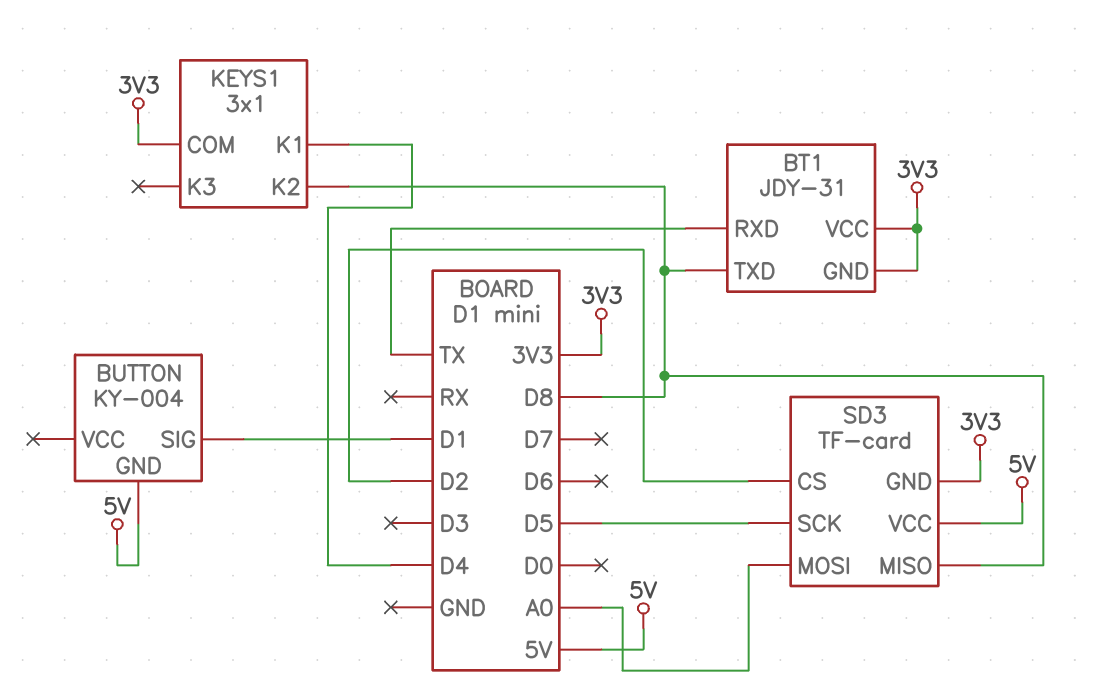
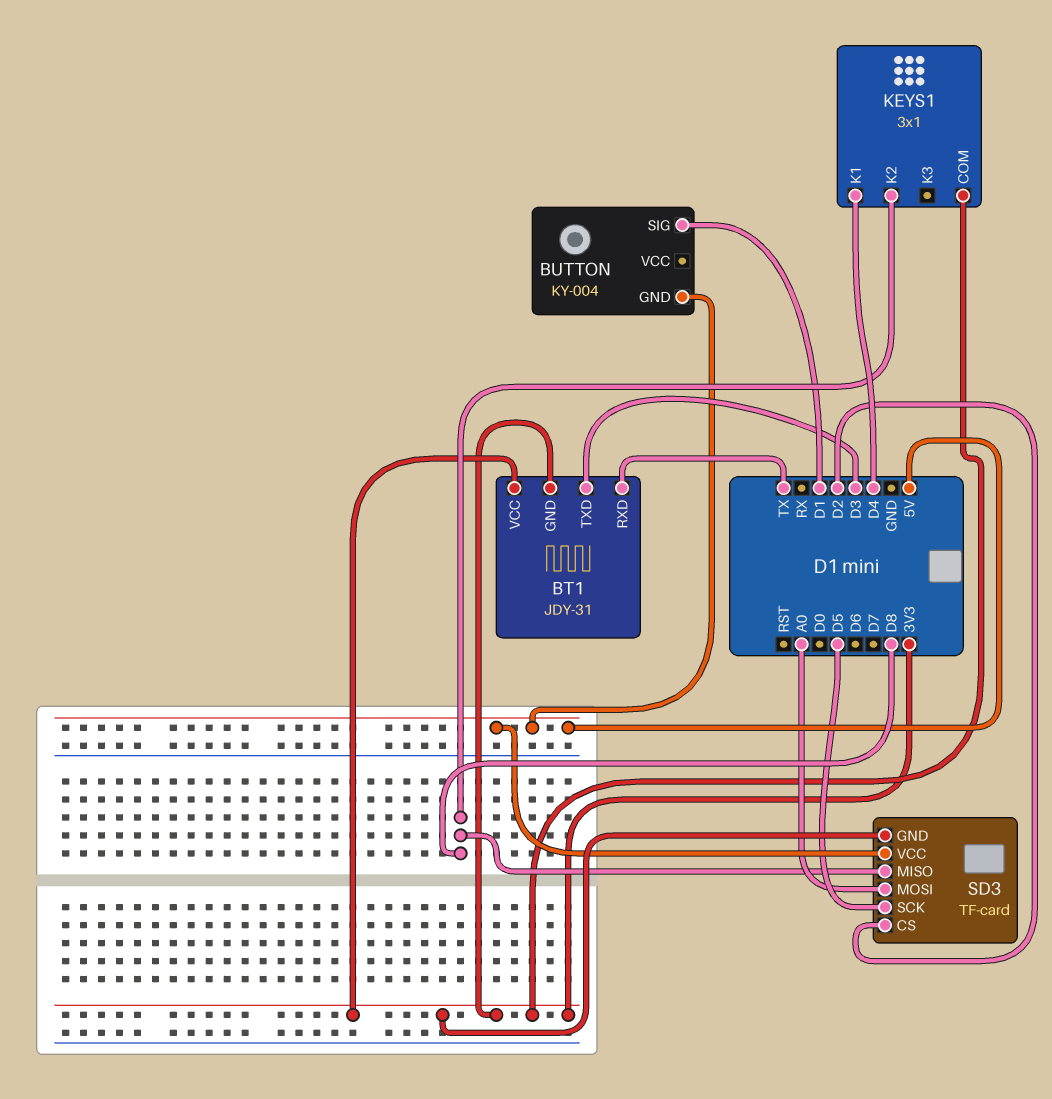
BT1 pin TXD: D8 -> D3

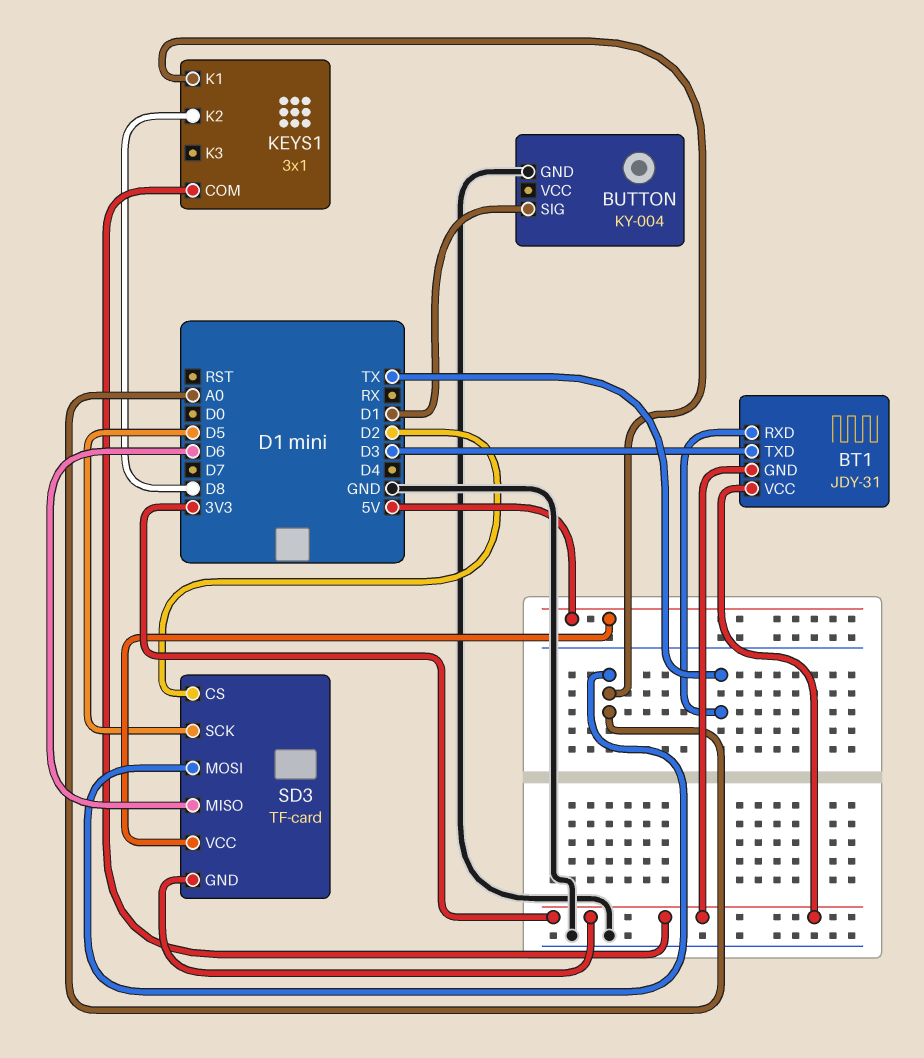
BUTTON pin GND: 5V -> GND
KEYS1 pin K1: D4 -> A0
SD3 pin MISO: D8 -> D6

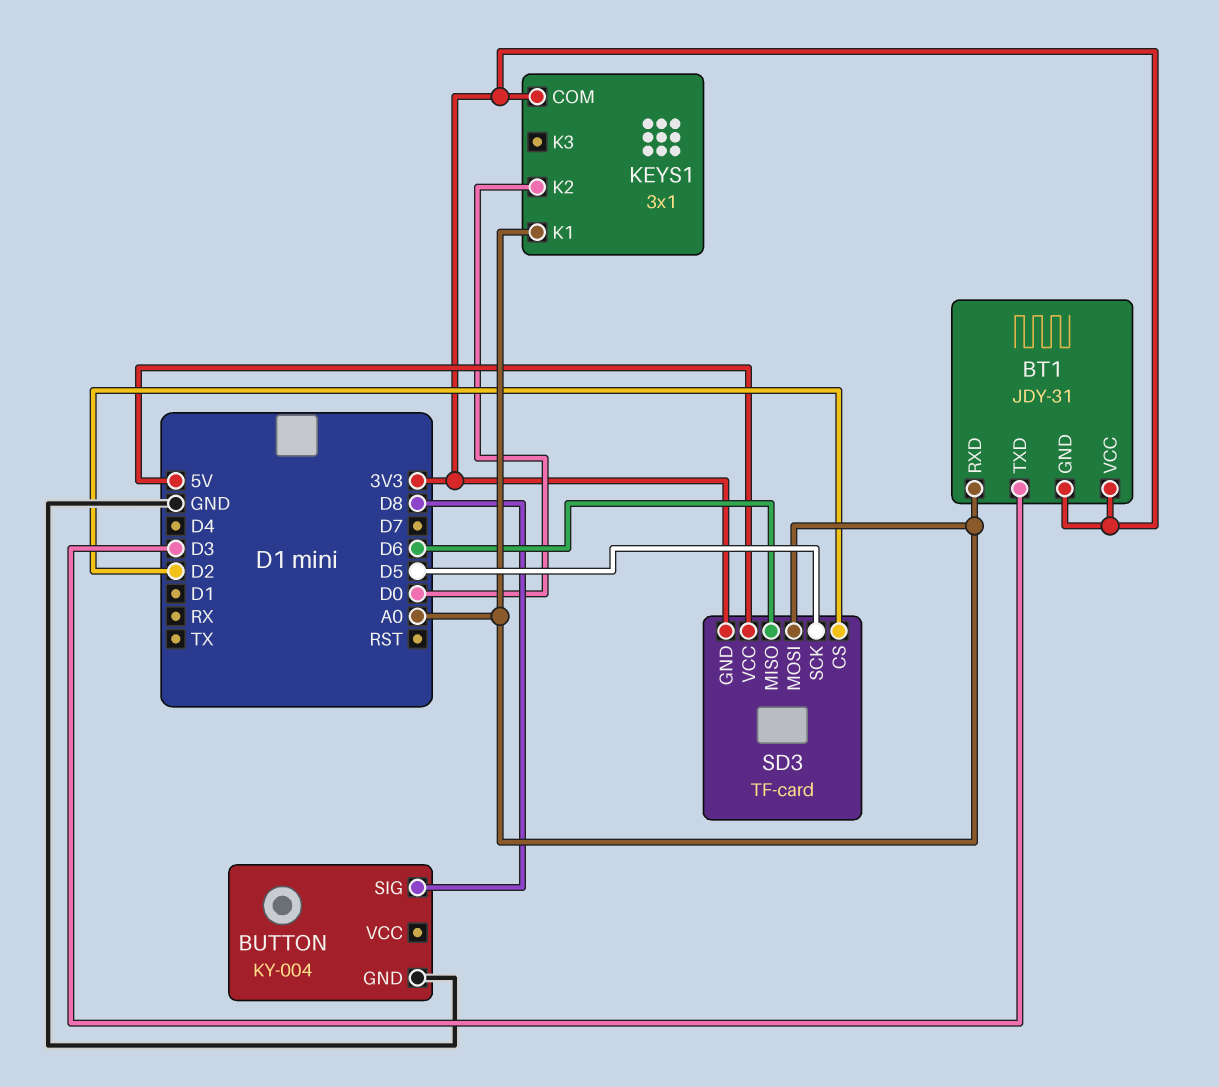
BT1 pin RXD: TX -> A0
BUTTON pin SIG: D1 -> D8
KEYS1 pin K2: D8 -> D0

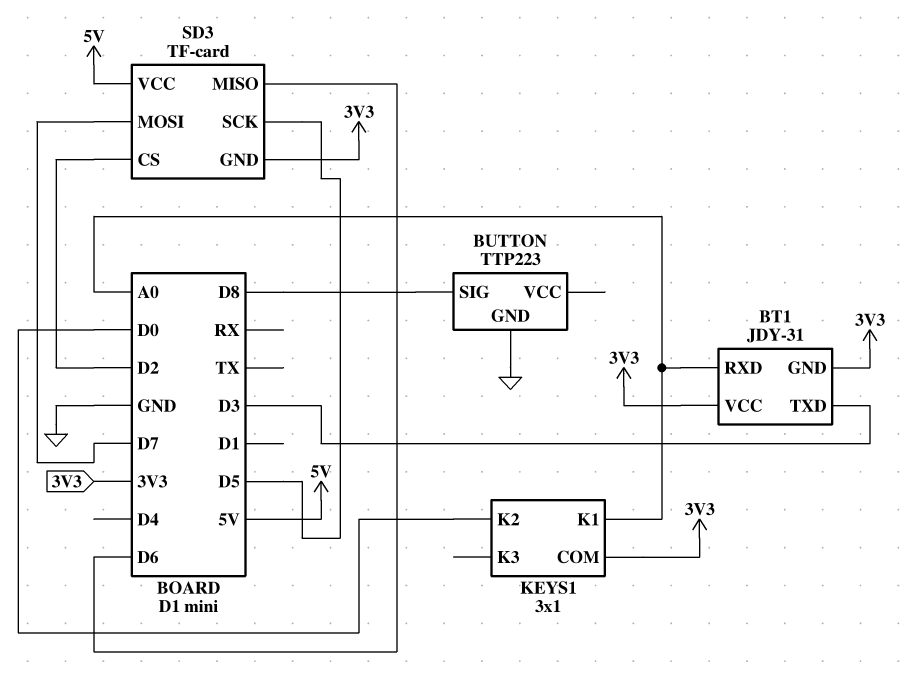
BUTTON: KY-004 -> TTP223
SD3 pin MOSI: A0 -> D7

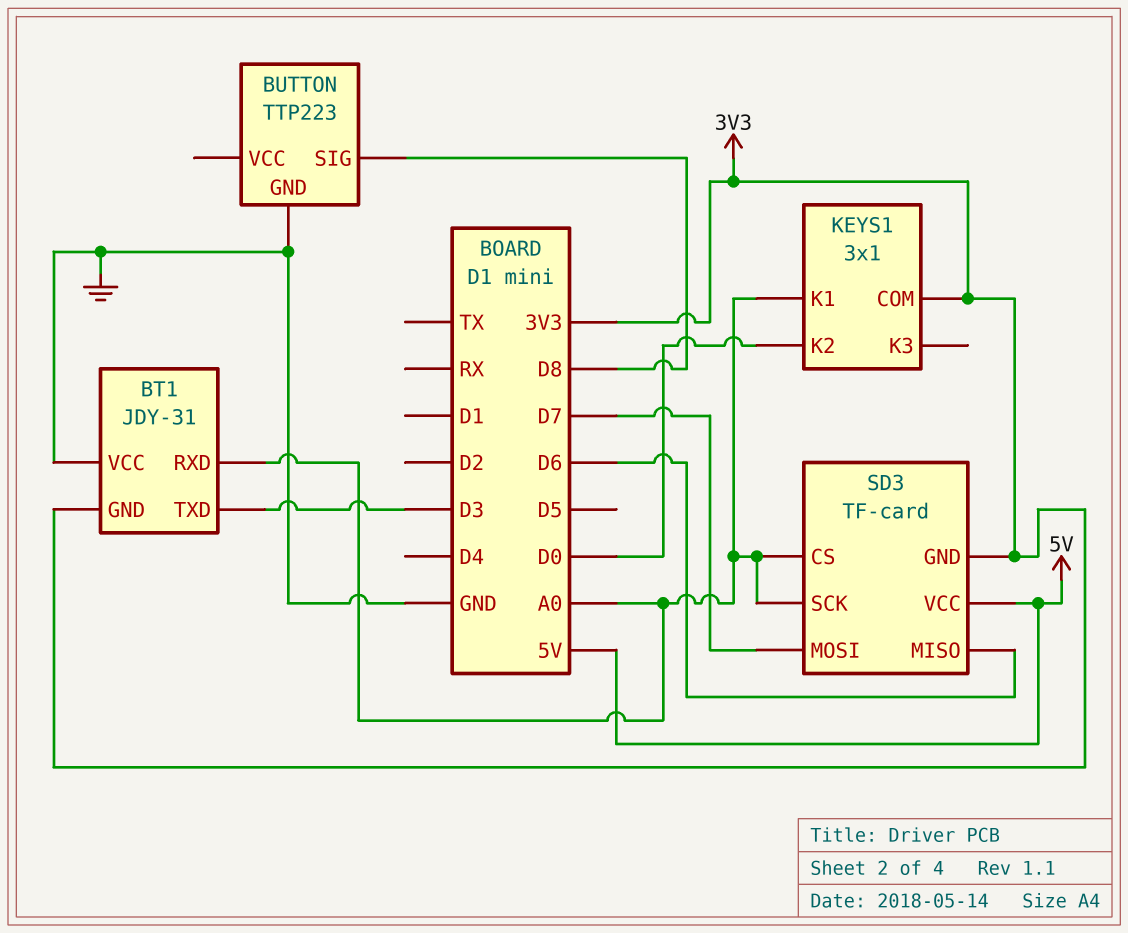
BT1 pin VCC: 3V3 -> GND
SD3 pin CS: D2 -> A0
SD3 pin SCK: D5 -> A0

